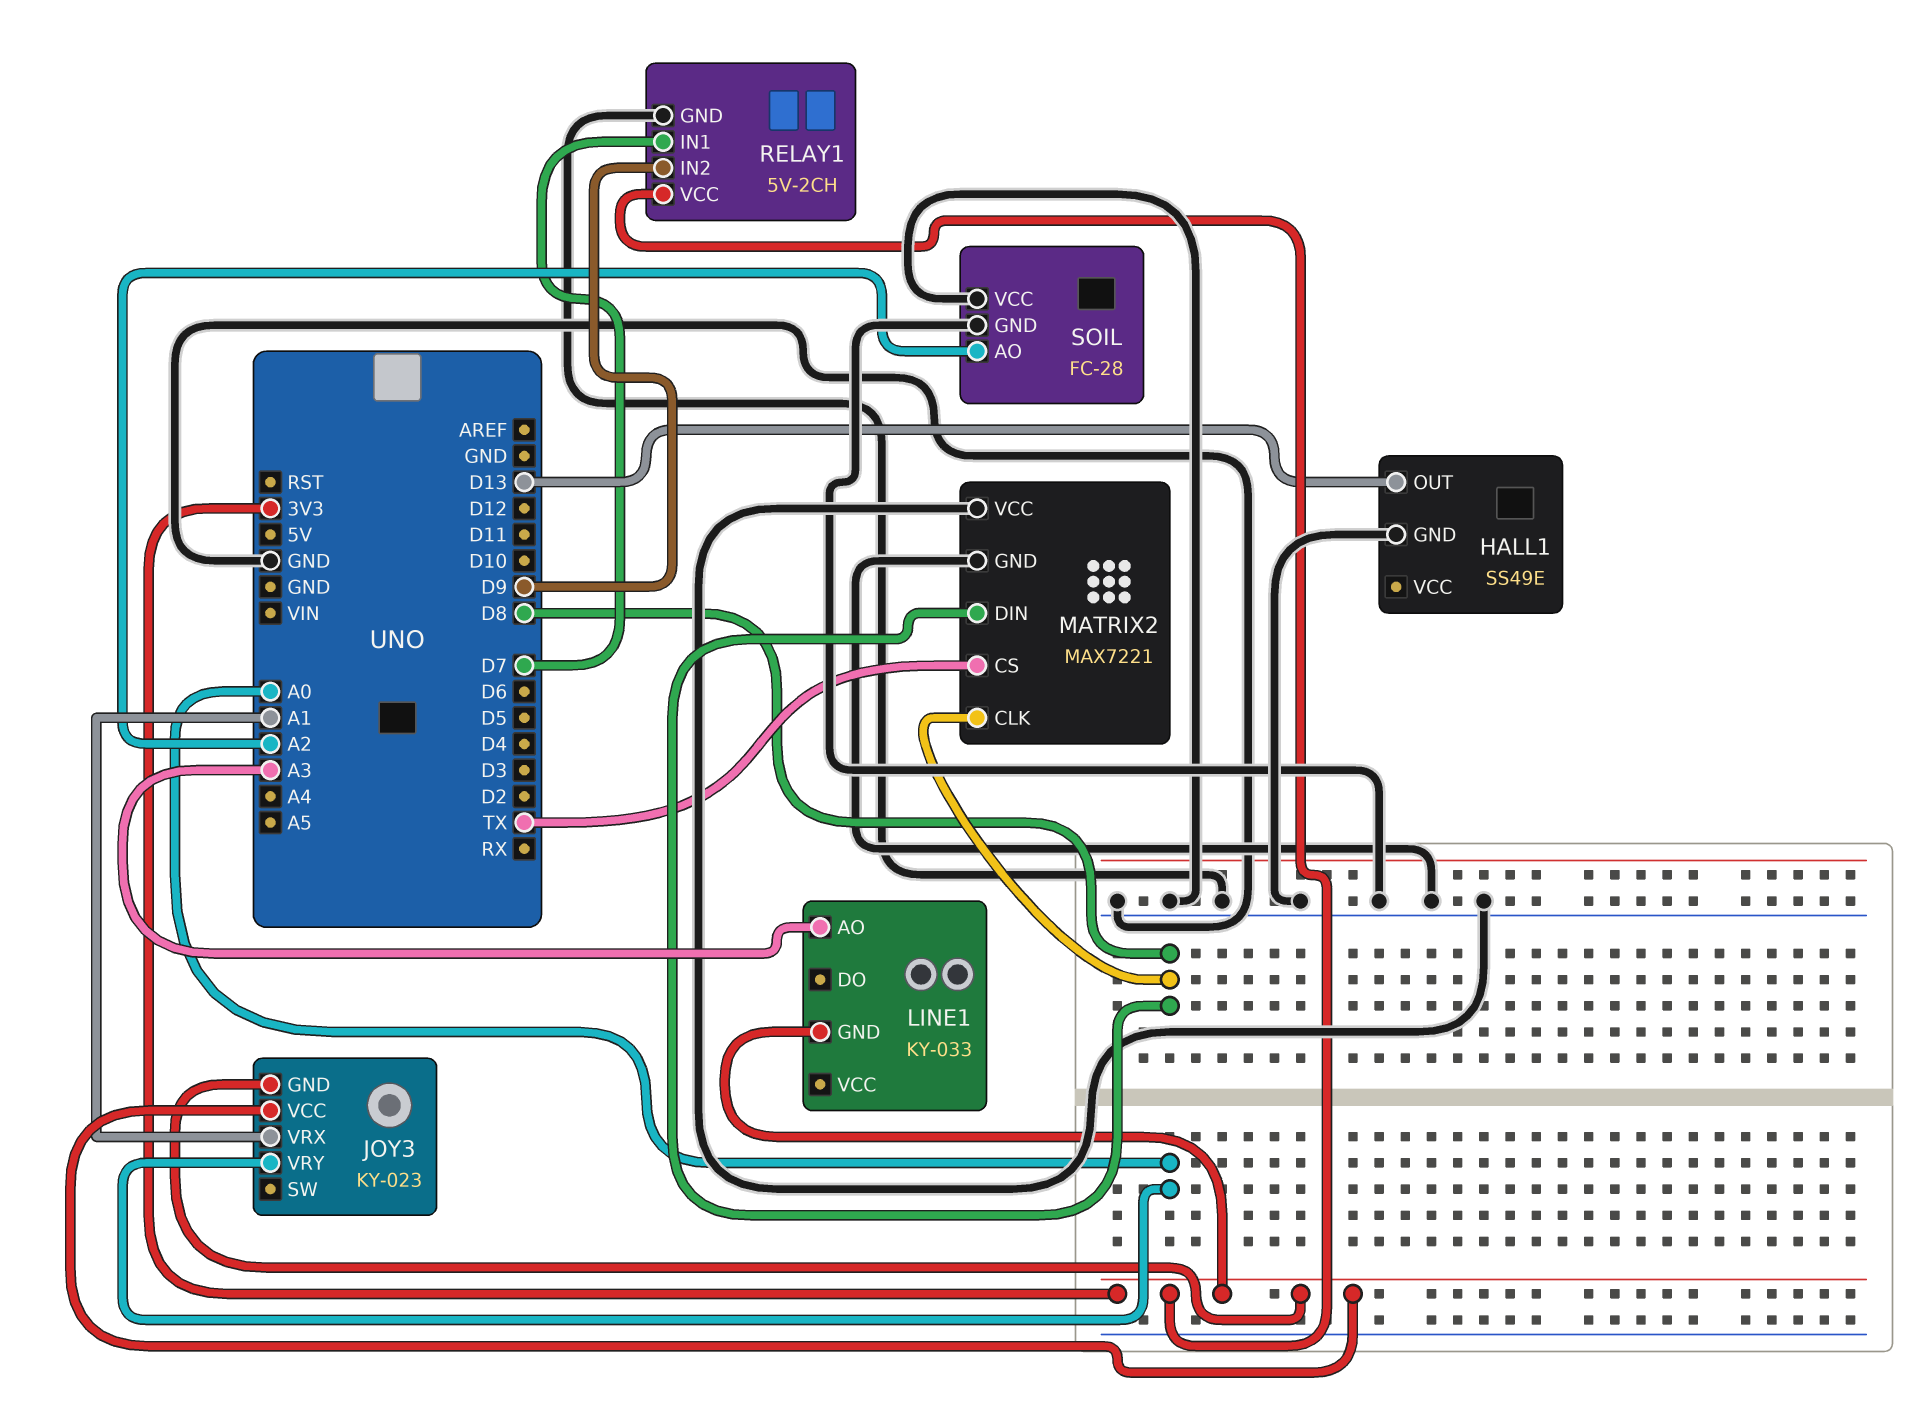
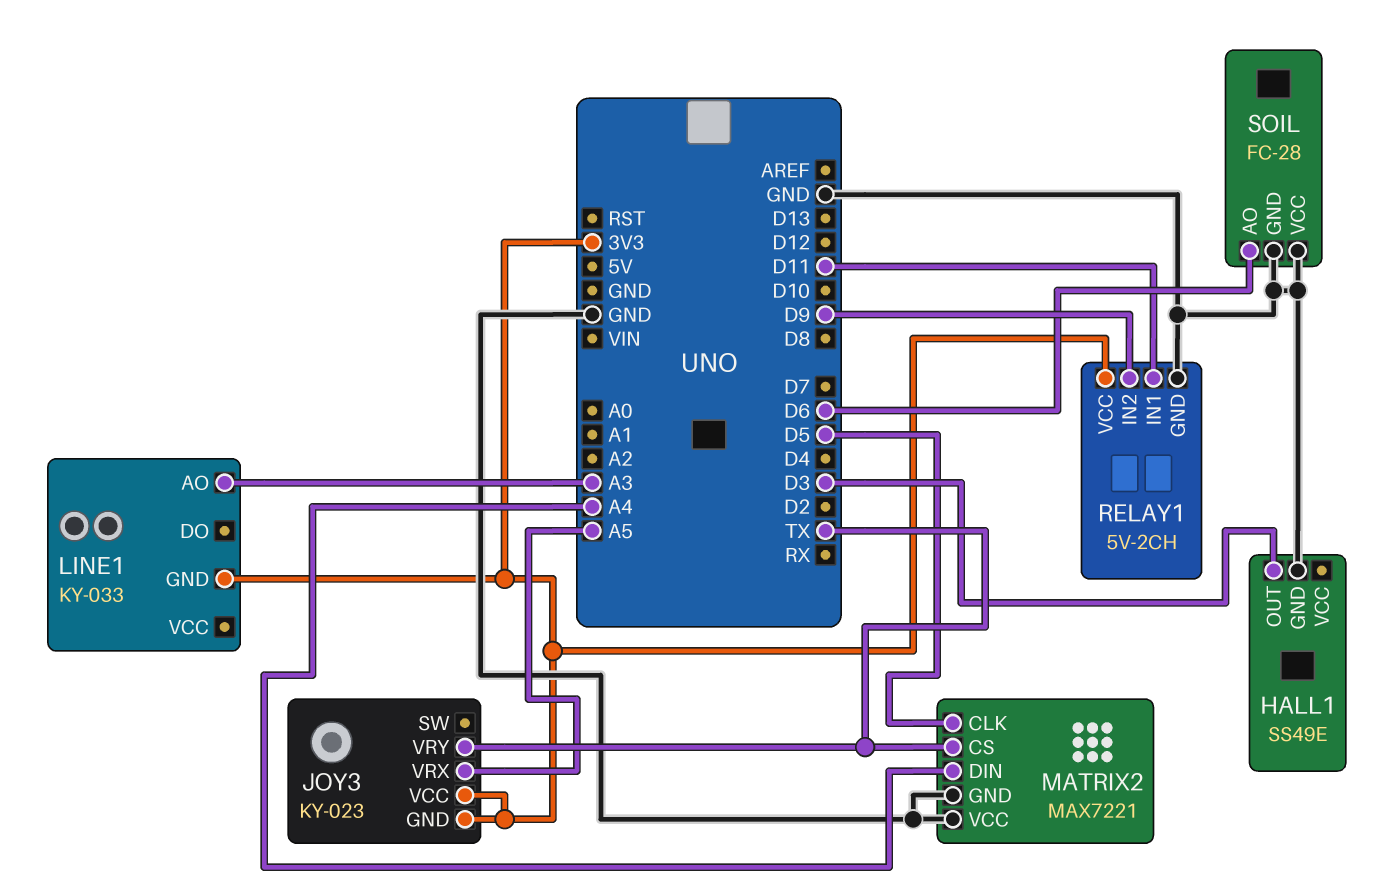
HALL1 pin OUT: D13 -> D3
JOY3 pin VRX: A1 -> A5
JOY3 pin VRY: A0 -> TX
MATRIX2 pin CLK: D8 -> D5
MATRIX2 pin DIN: D8 -> A4
RELAY1 pin IN1: D7 -> D11
SOIL pin AO: A2 -> D6

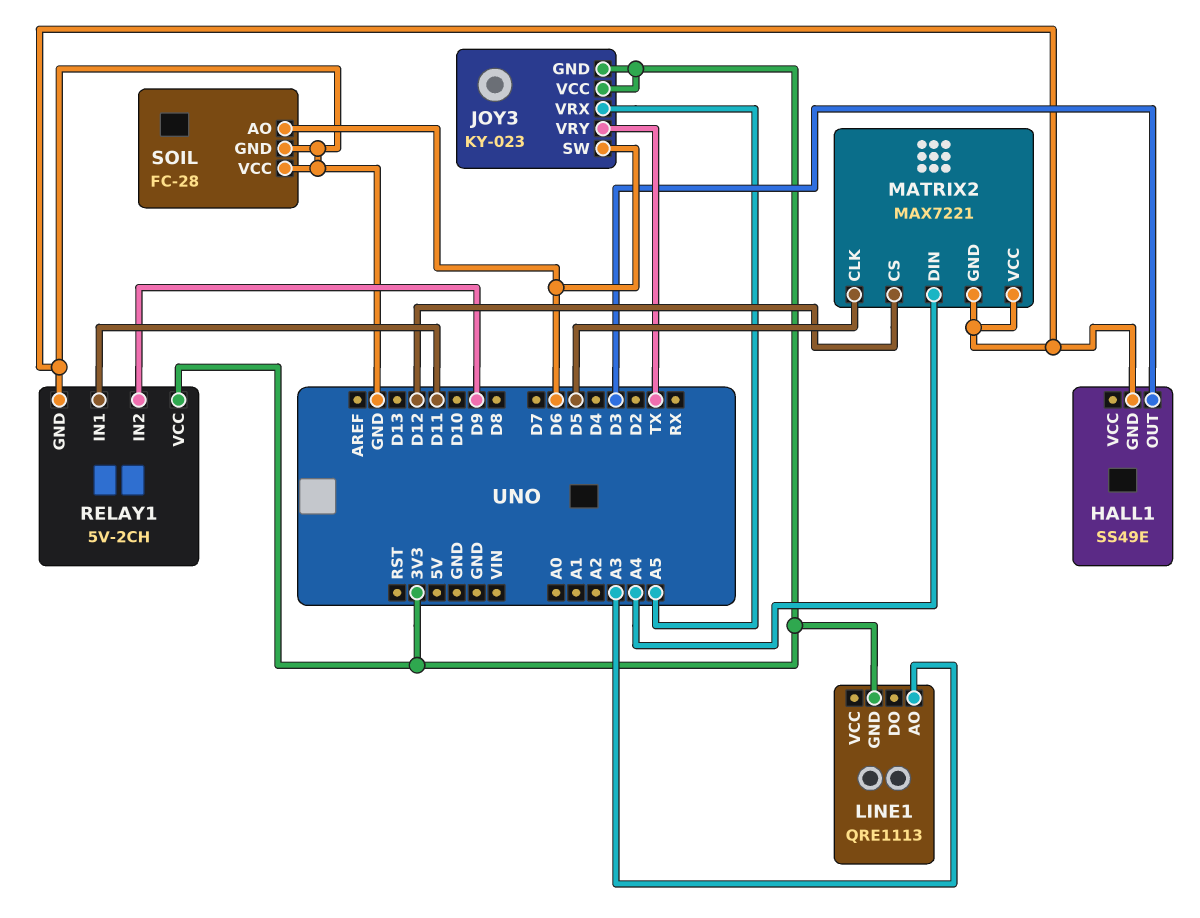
JOY3 pin SW: none -> D6
LINE1: KY-033 -> QRE1113
MATRIX2 pin CS: TX -> D12

